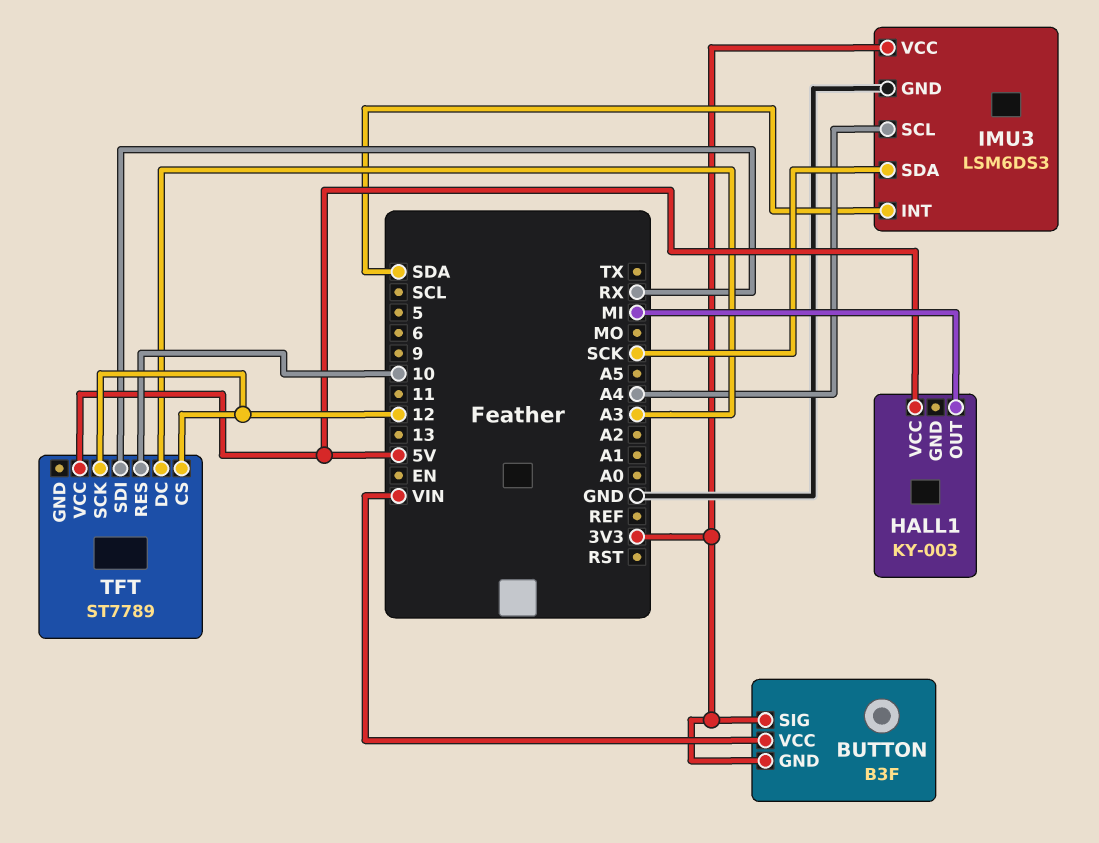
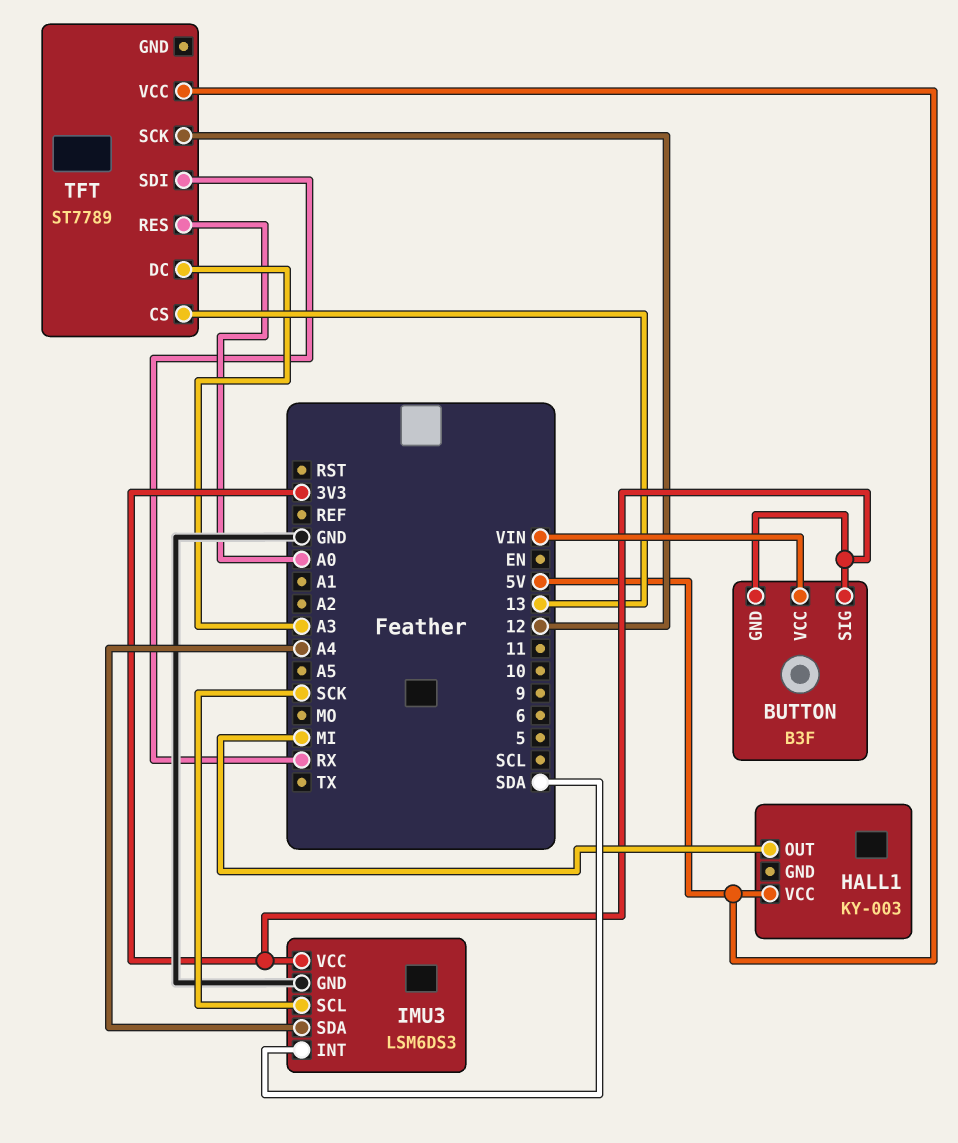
IMU3 pin SCL: A4 -> SCK
IMU3 pin SDA: SCK -> A4
TFT pin CS: 12 -> 13
TFT pin RES: 10 -> A0

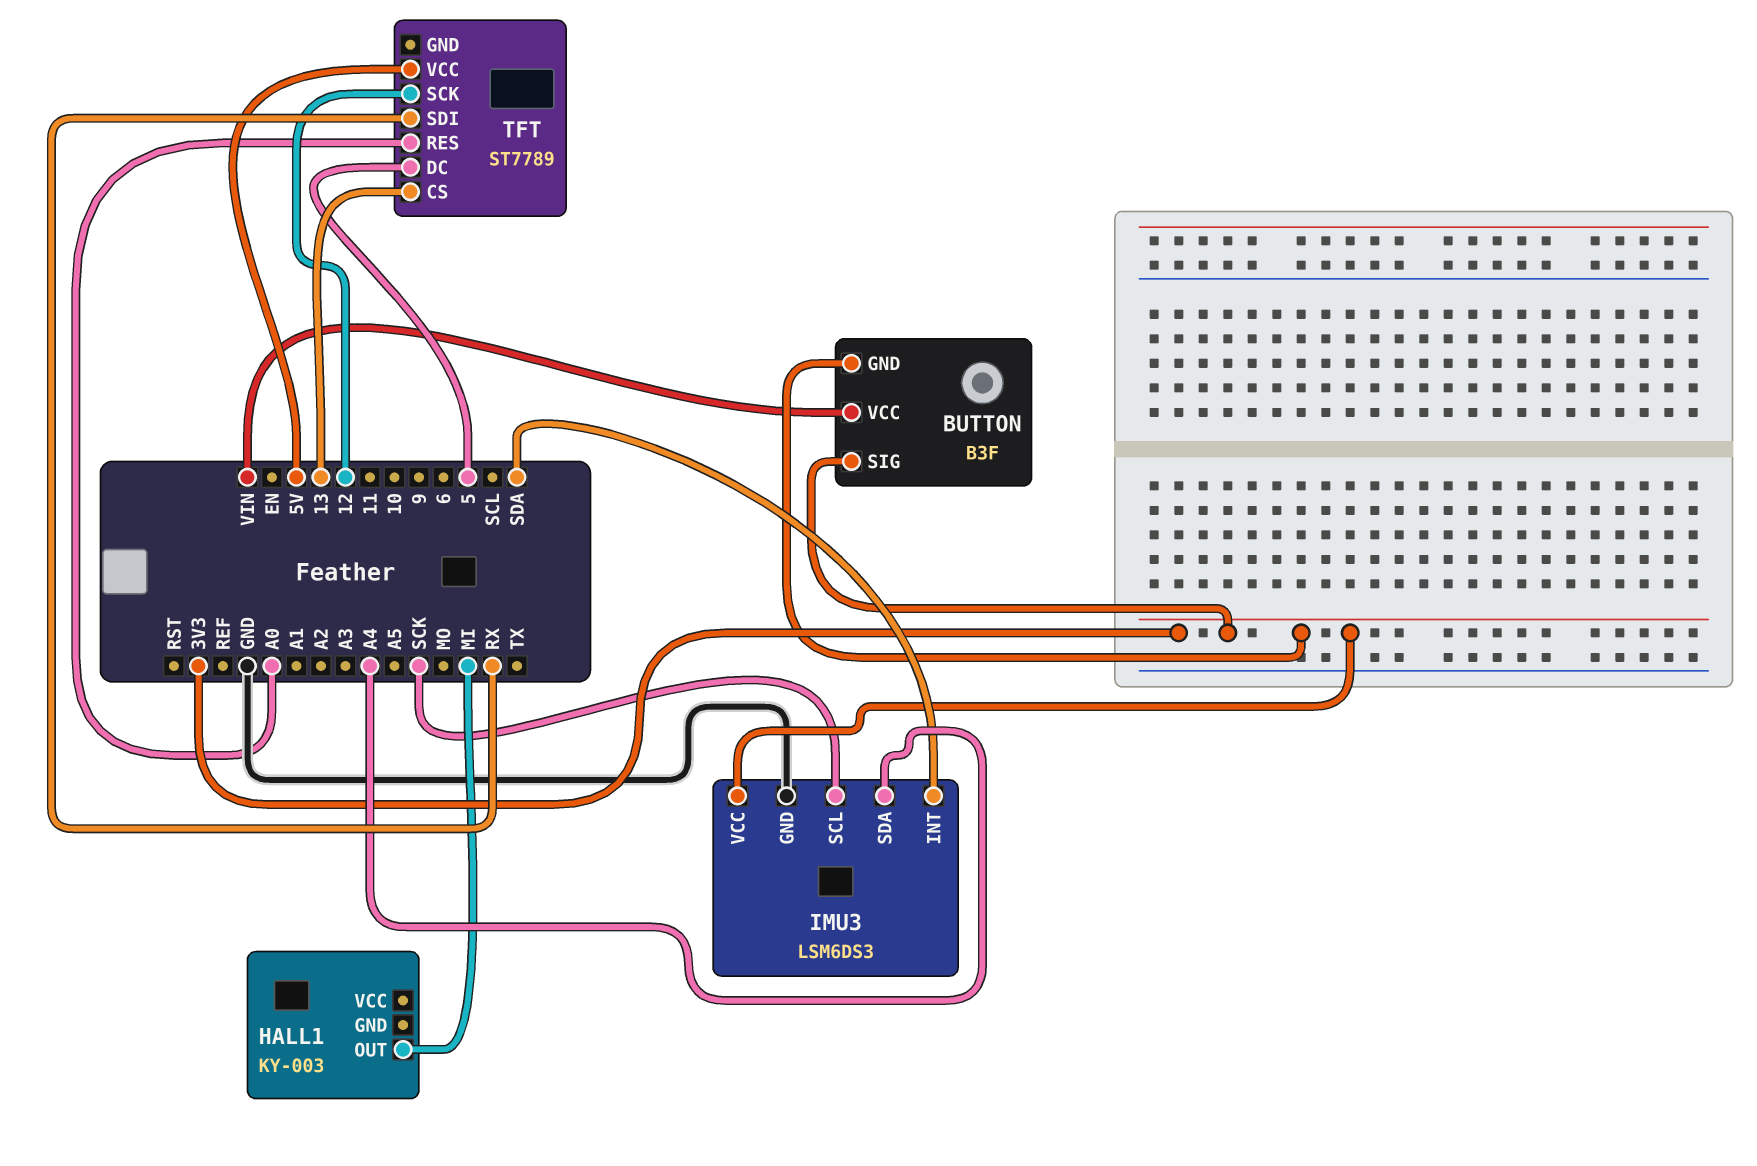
HALL1 pin VCC: 5V -> none
TFT pin DC: A3 -> 5

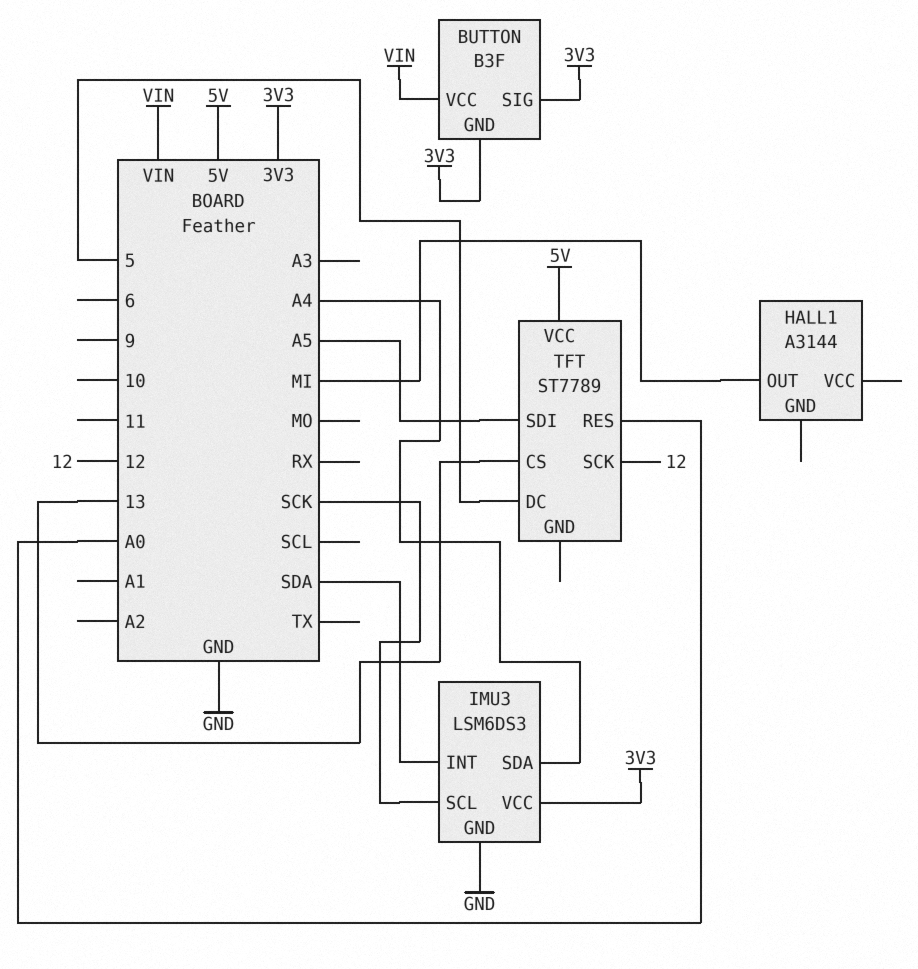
HALL1: KY-003 -> A3144
TFT pin SDI: RX -> A5

